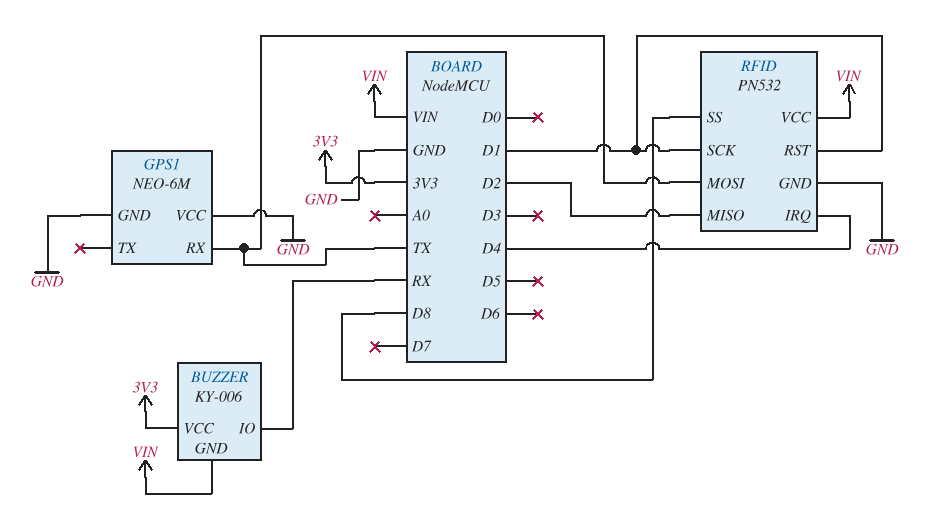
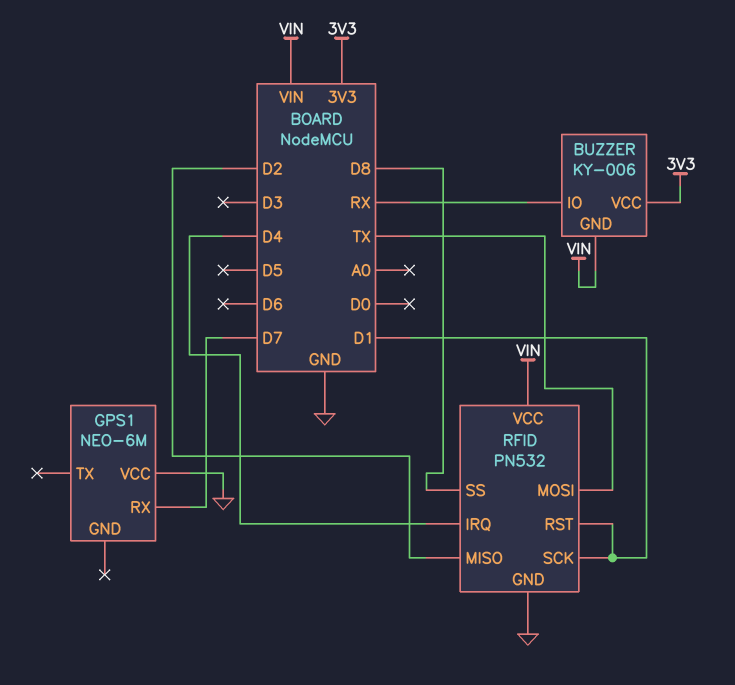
GPS1 pin GND: GND -> none
GPS1 pin RX: TX -> D7

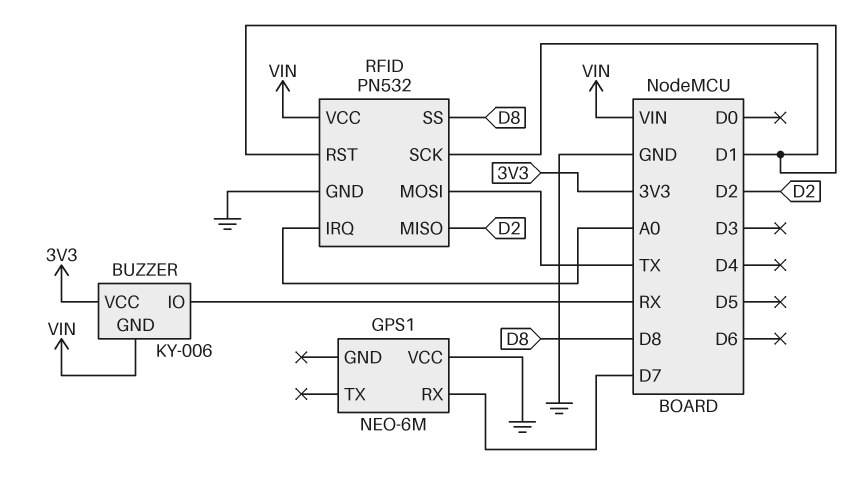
RFID pin IRQ: D4 -> A0

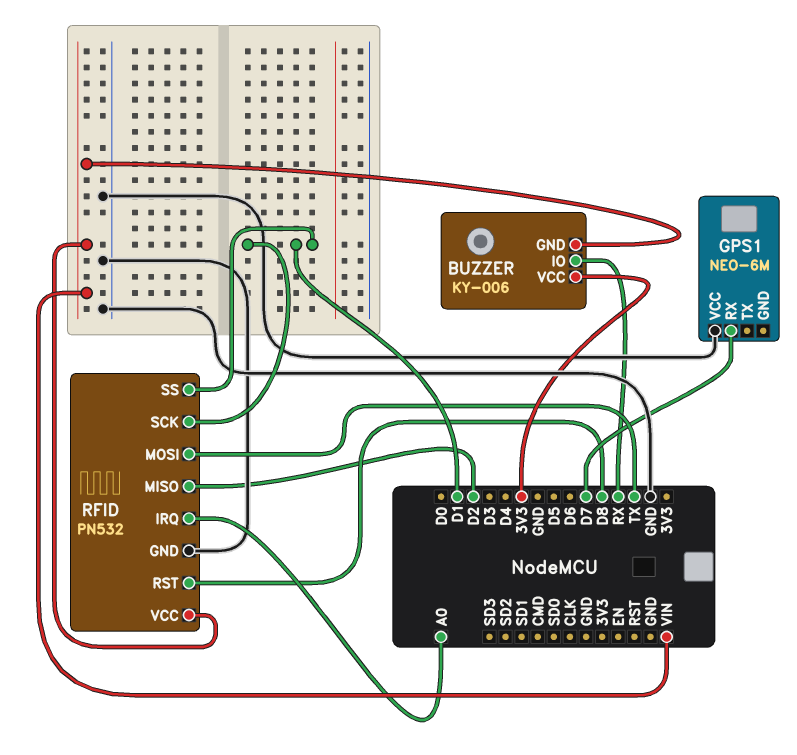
RFID pin RST: D1 -> D8
RFID pin SS: D8 -> D1

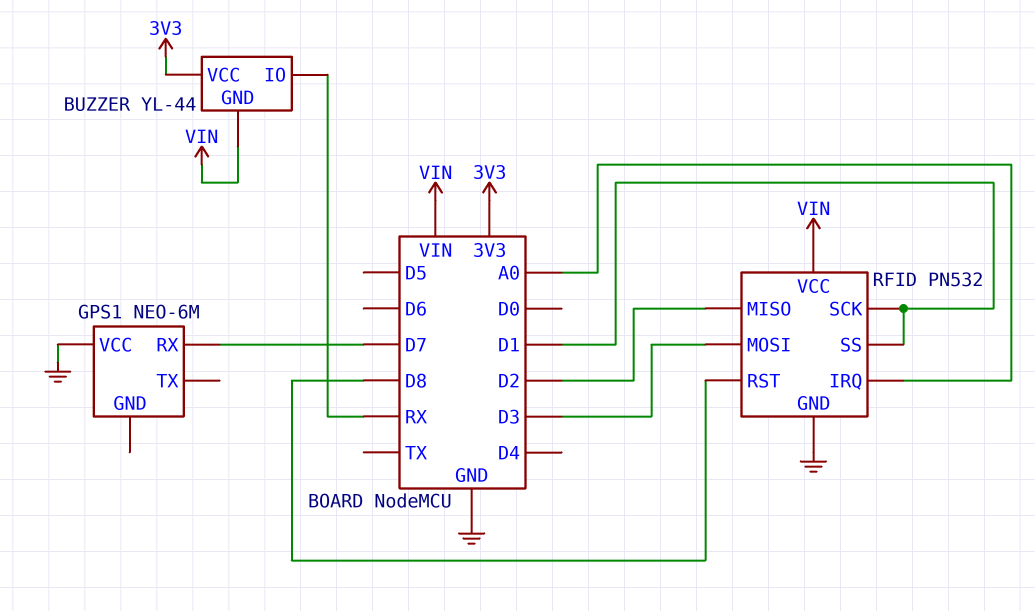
BUZZER: KY-006 -> YL-44
RFID pin MOSI: TX -> D3

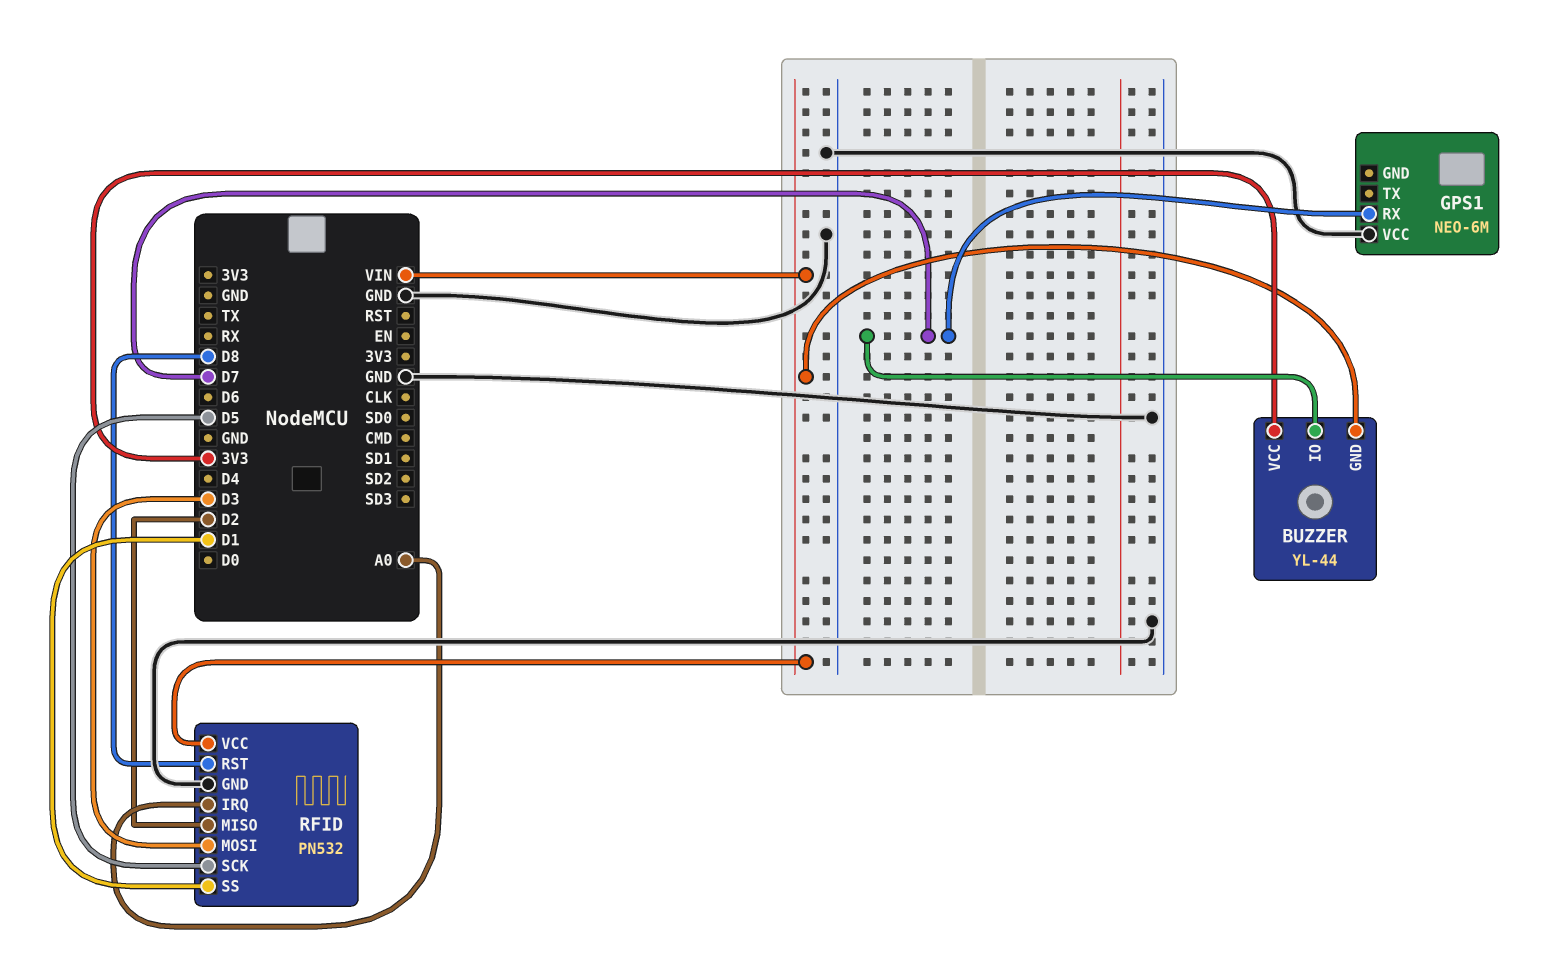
BUZZER pin IO: RX -> D7
RFID pin SCK: D1 -> D5

